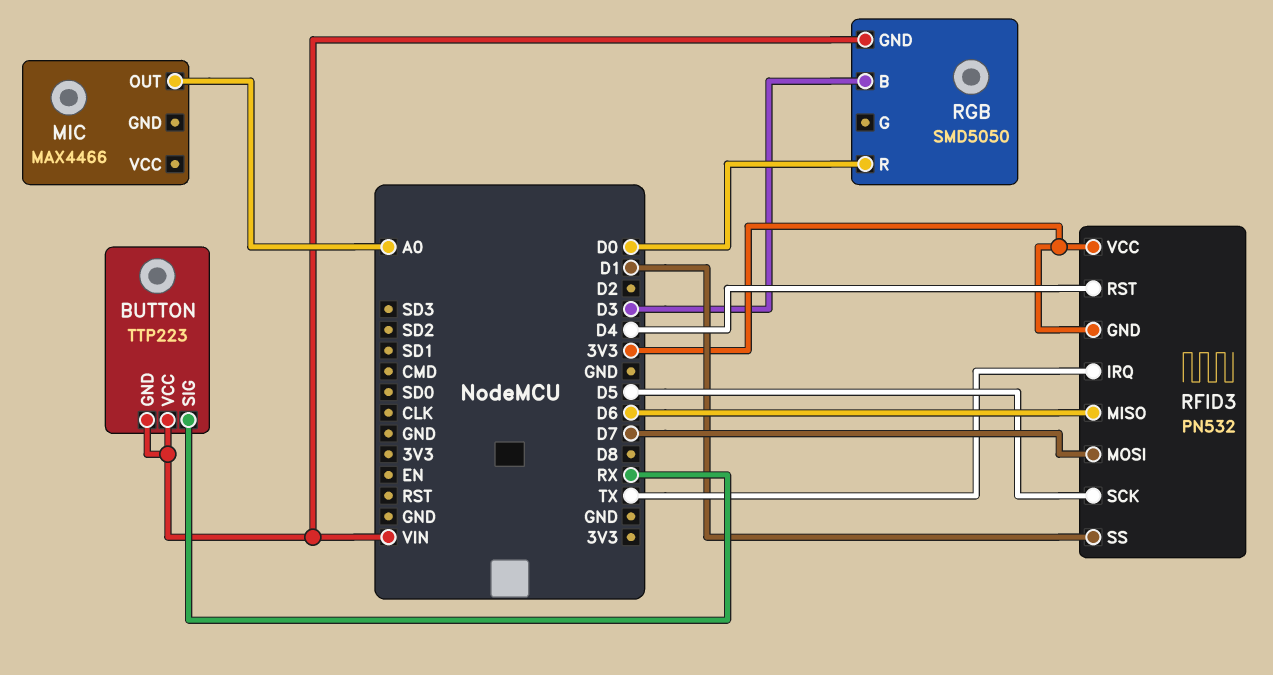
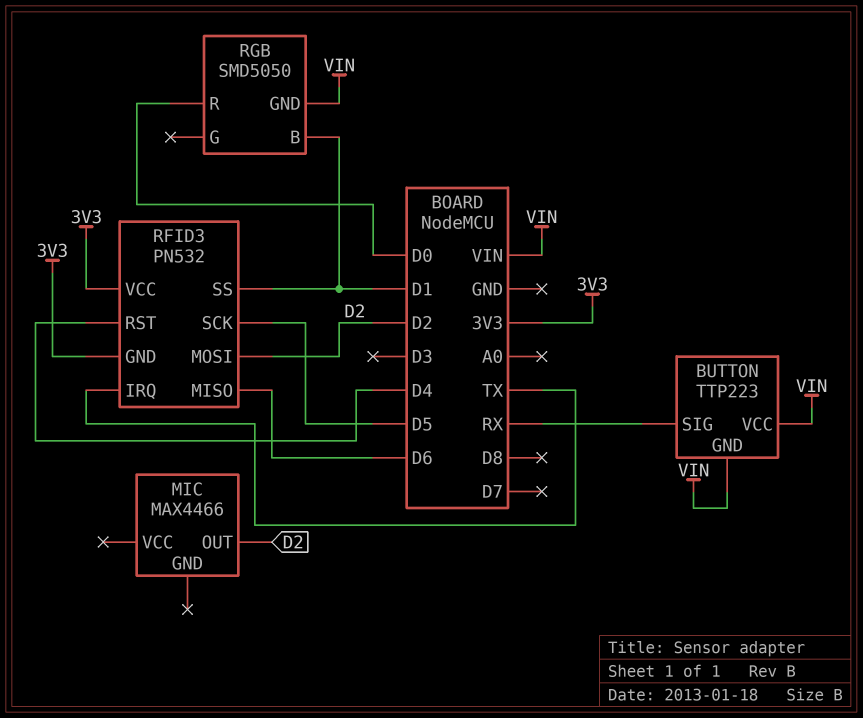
MIC pin OUT: A0 -> D2
RFID3 pin MOSI: D7 -> D2
RGB pin B: D3 -> D1

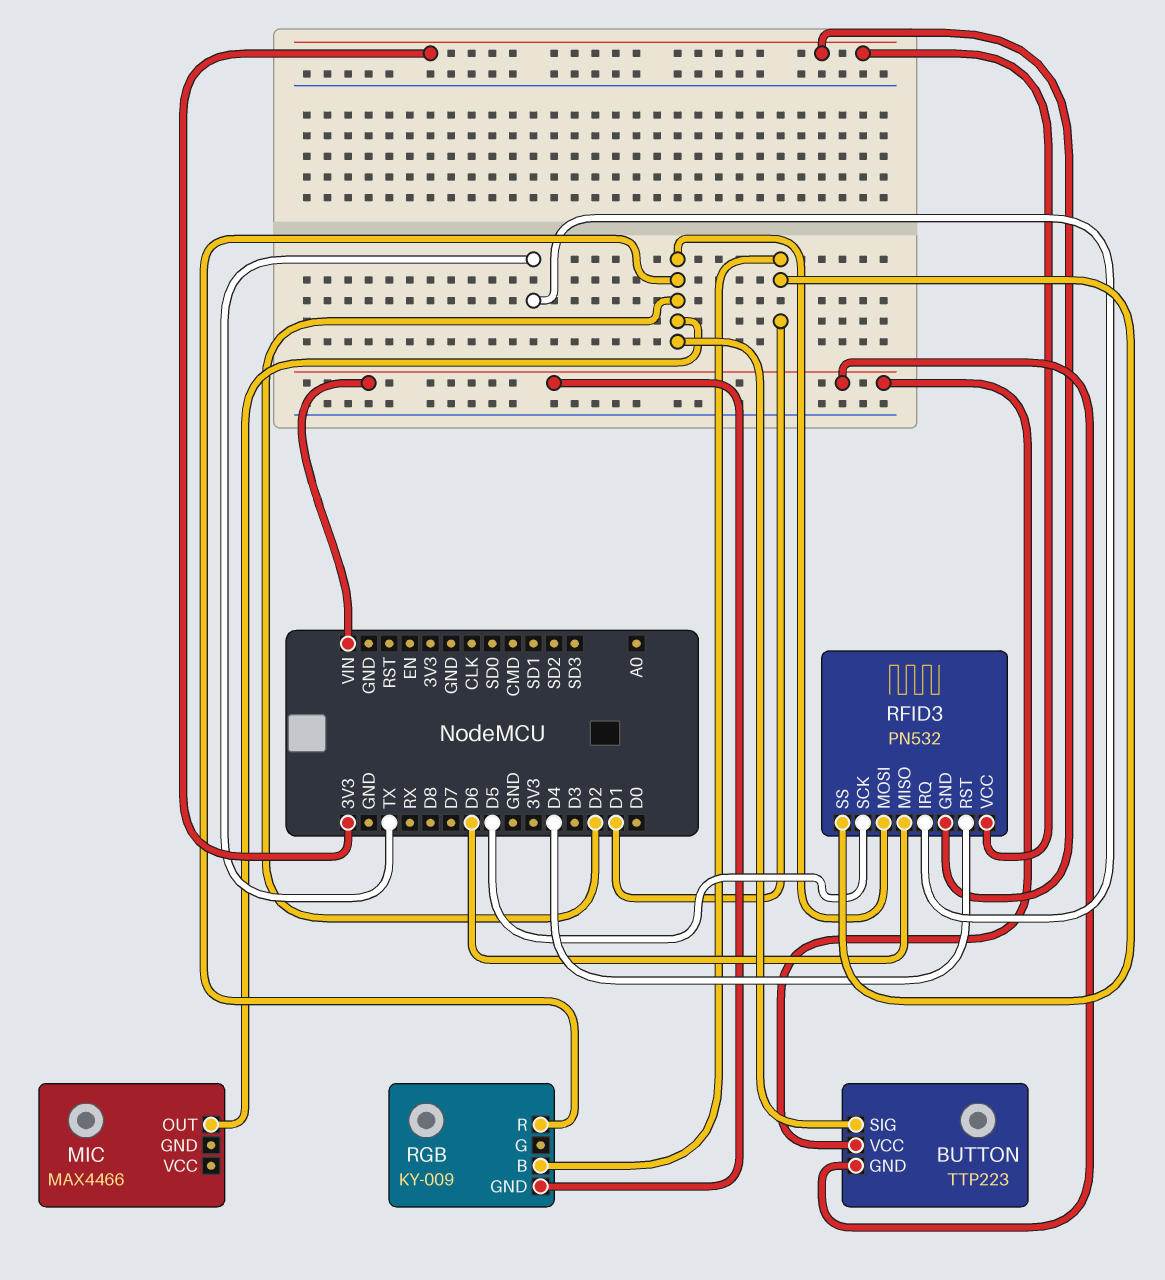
BUTTON pin SIG: RX -> D2
RGB: SMD5050 -> KY-009
RGB pin R: D0 -> D2

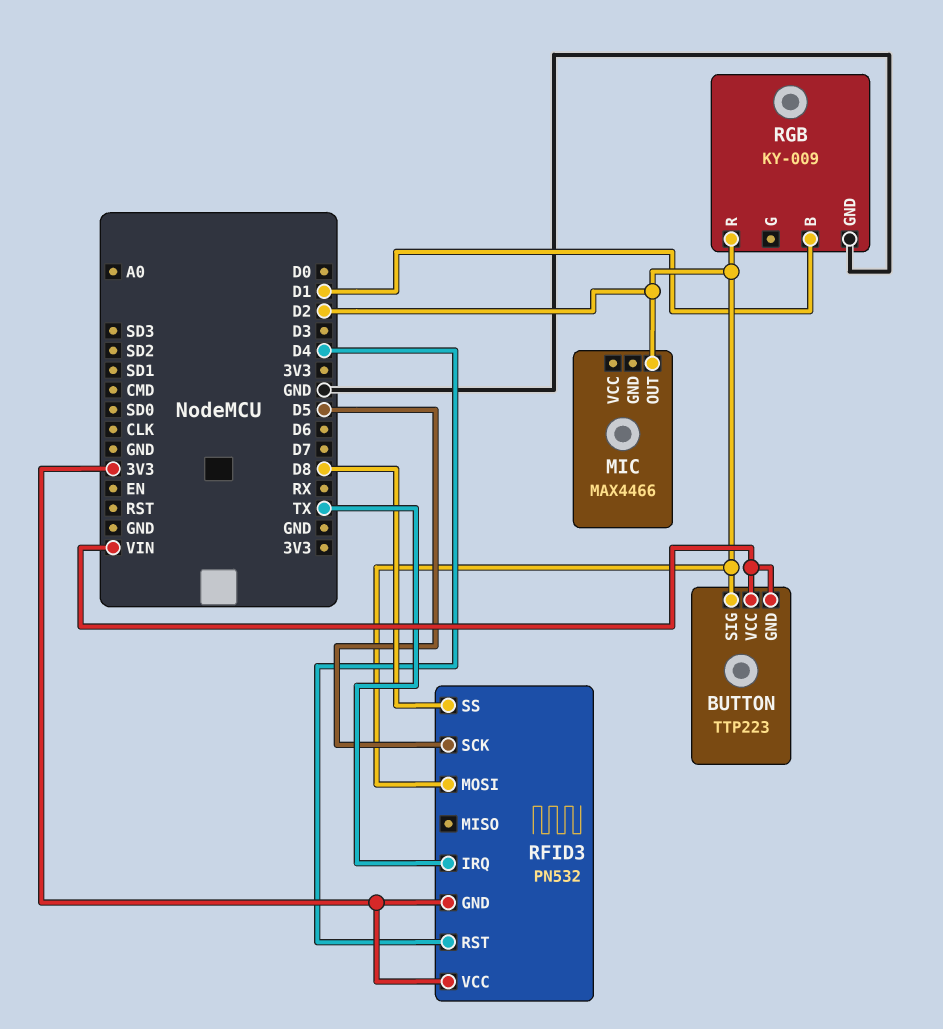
RFID3 pin MISO: D6 -> none
RFID3 pin SS: D1 -> D8
RGB pin GND: VIN -> GND

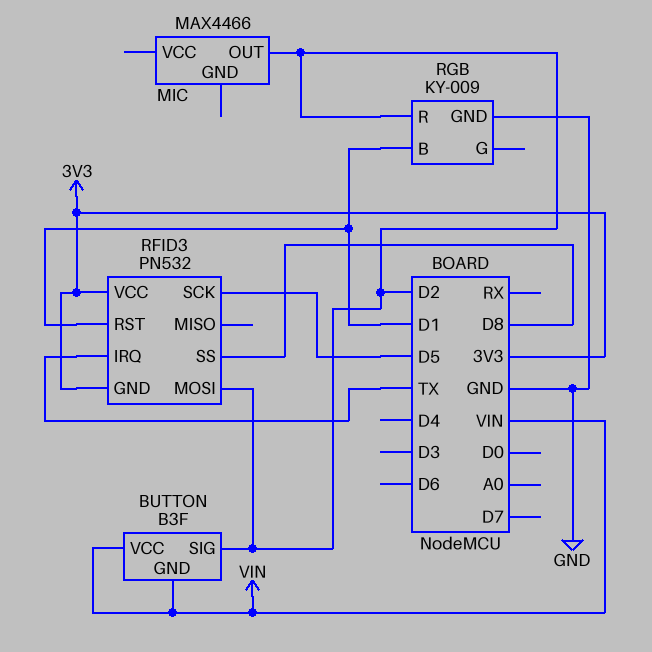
BUTTON: TTP223 -> B3F
RFID3 pin RST: D4 -> D1

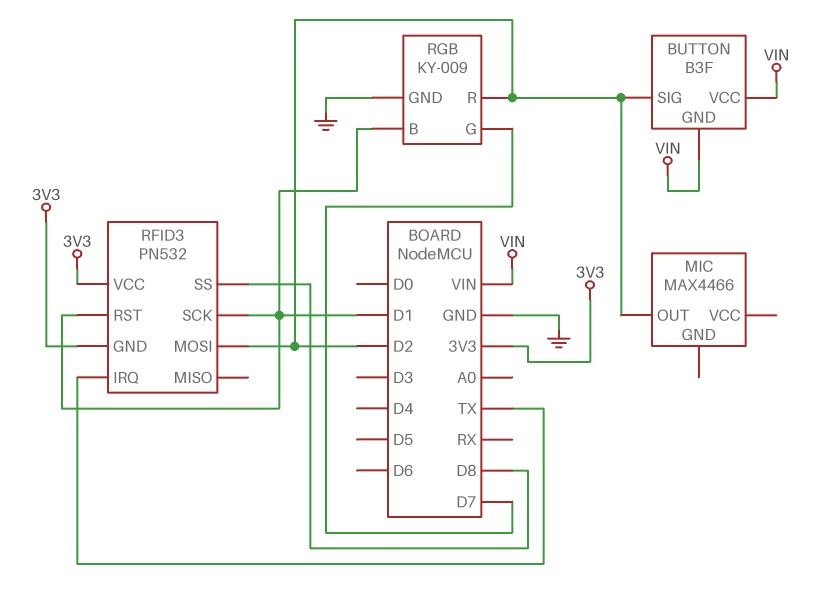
RFID3 pin SCK: D5 -> D1
RGB pin G: none -> D7

